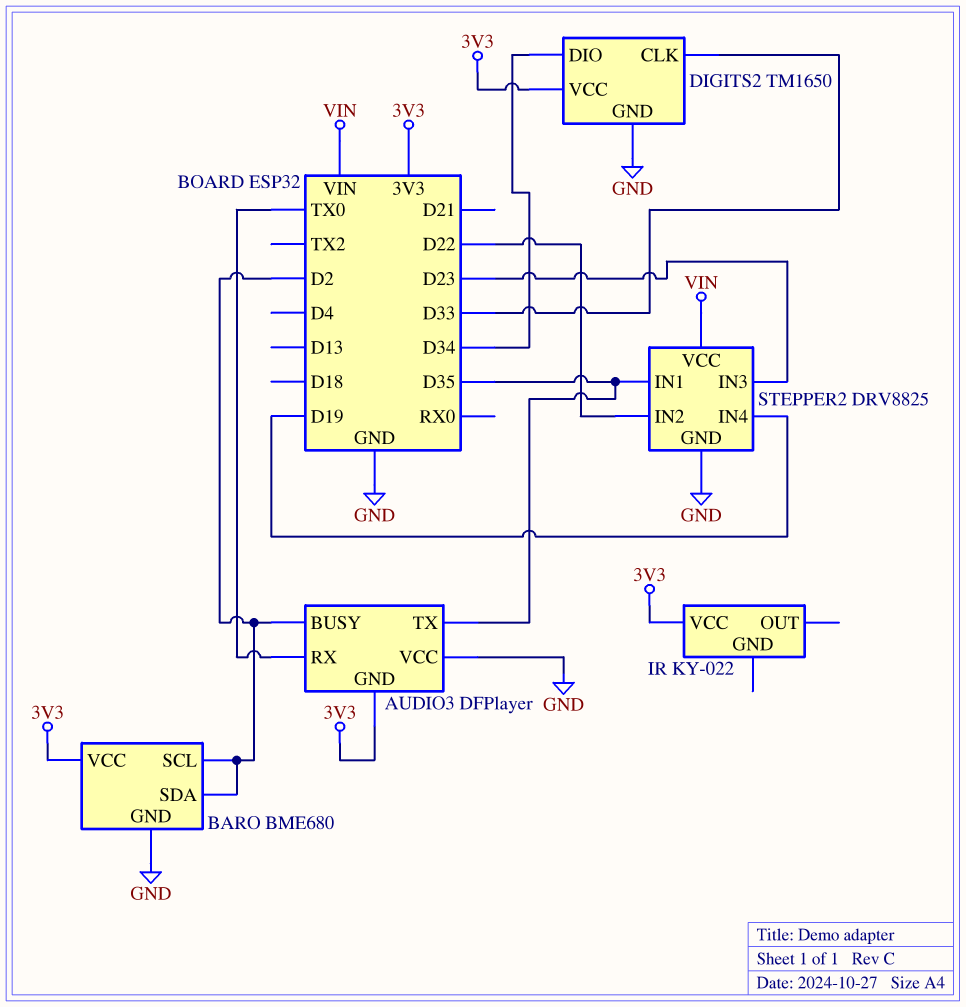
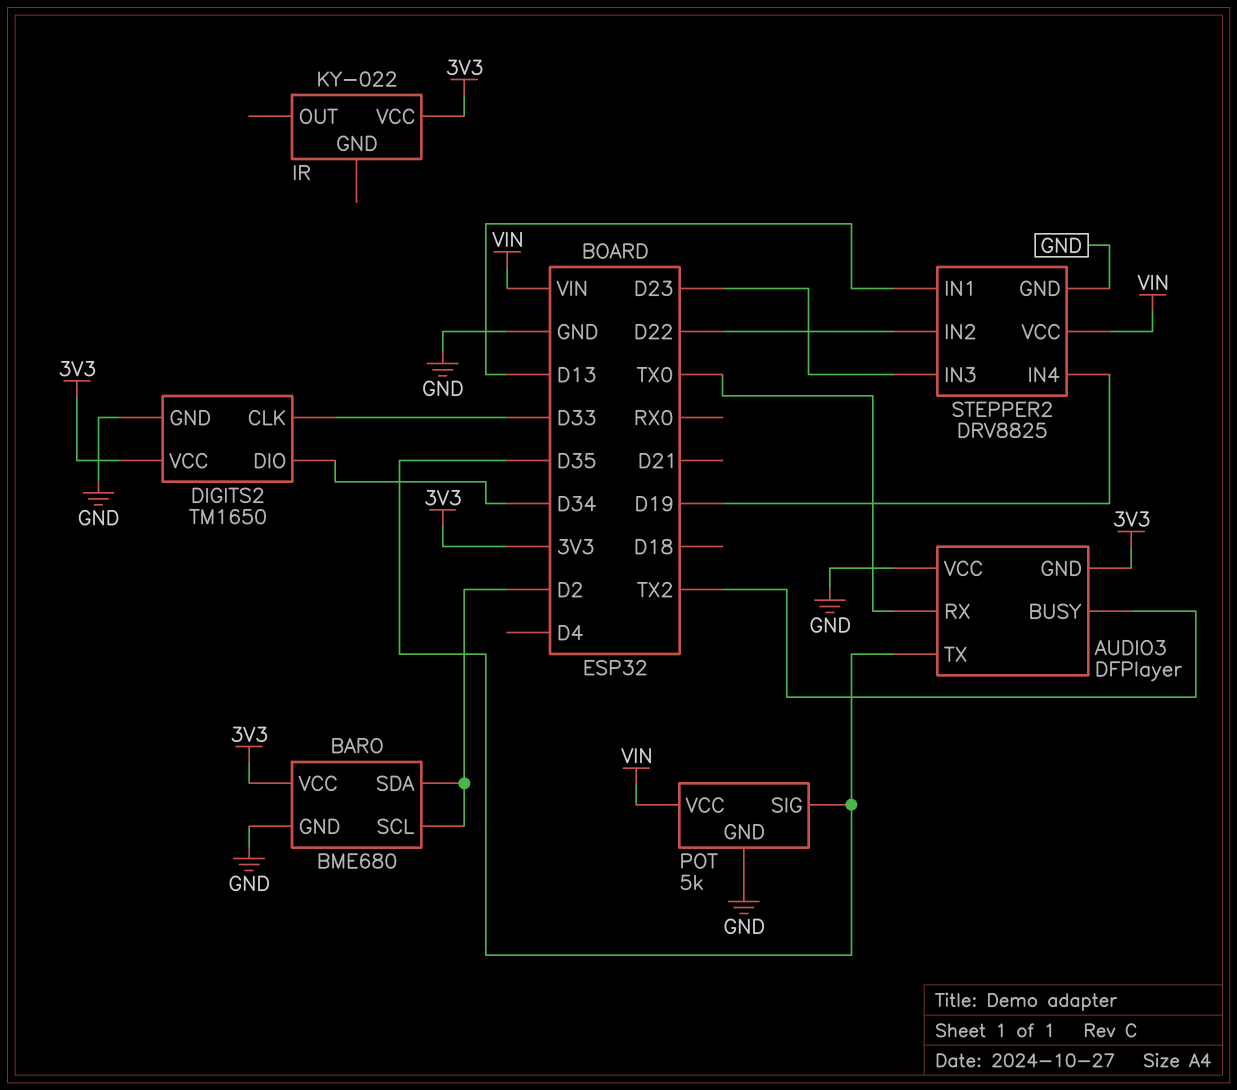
AUDIO3 pin BUSY: D2 -> TX2
POT: none -> 5k
POT pin GND: none -> GND
POT pin SIG: none -> D35
POT pin VCC: none -> VIN
STEPPER2 pin IN1: D35 -> D13

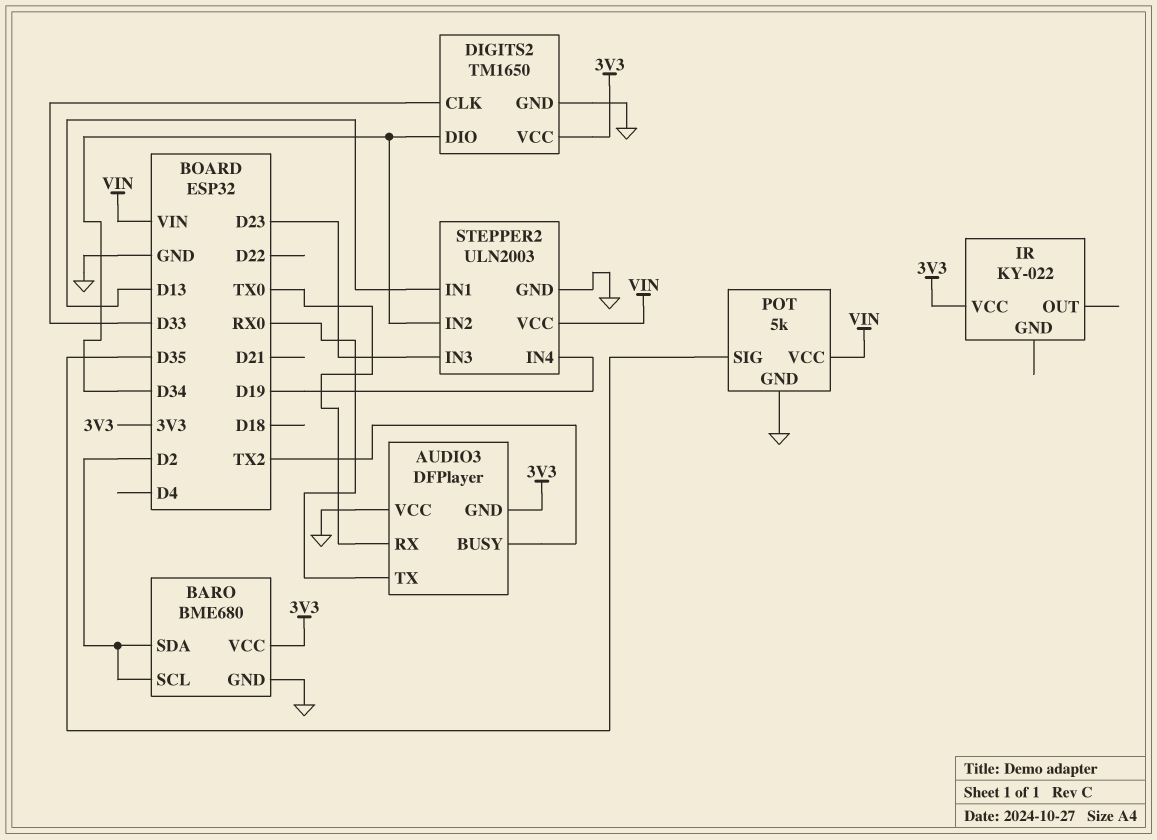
AUDIO3 pin TX: D35 -> RX0
STEPPER2: DRV8825 -> ULN2003
STEPPER2 pin IN2: D22 -> D34

